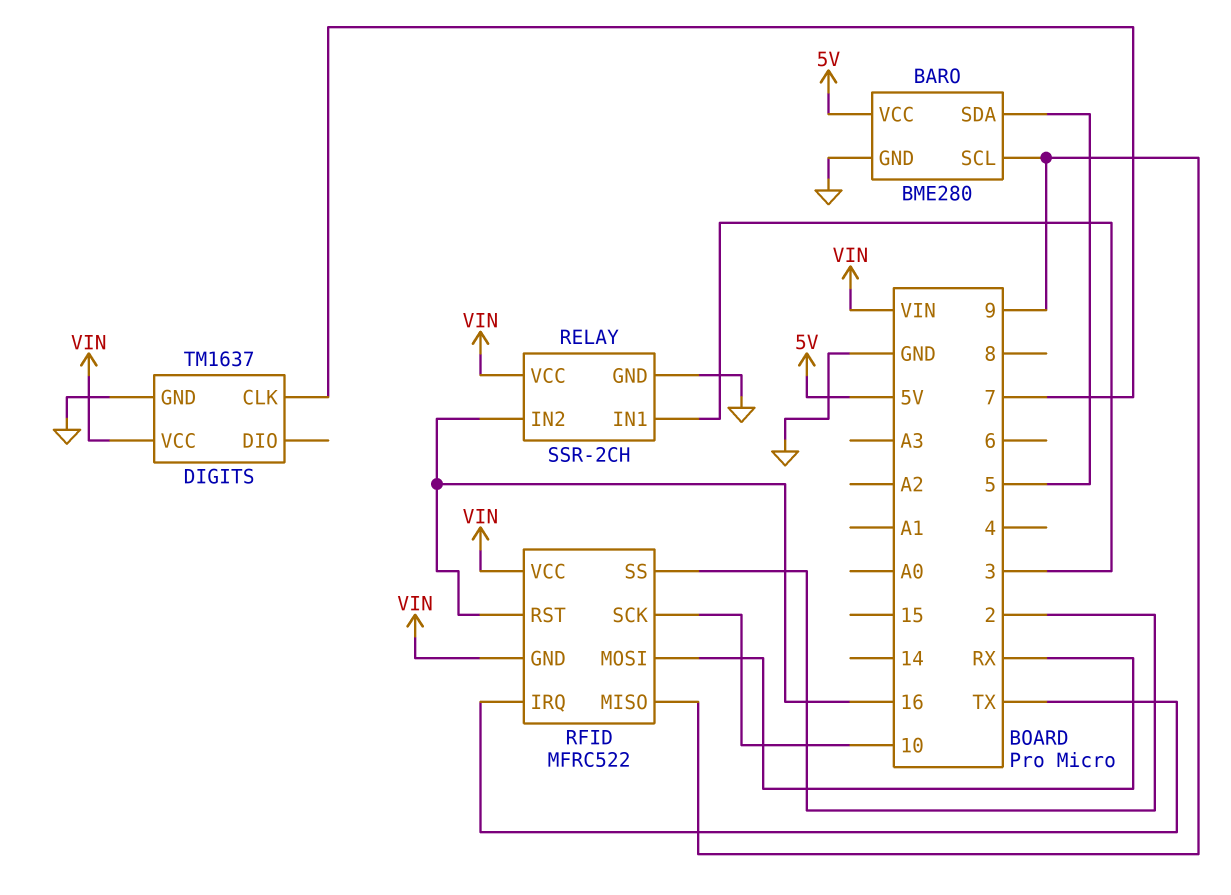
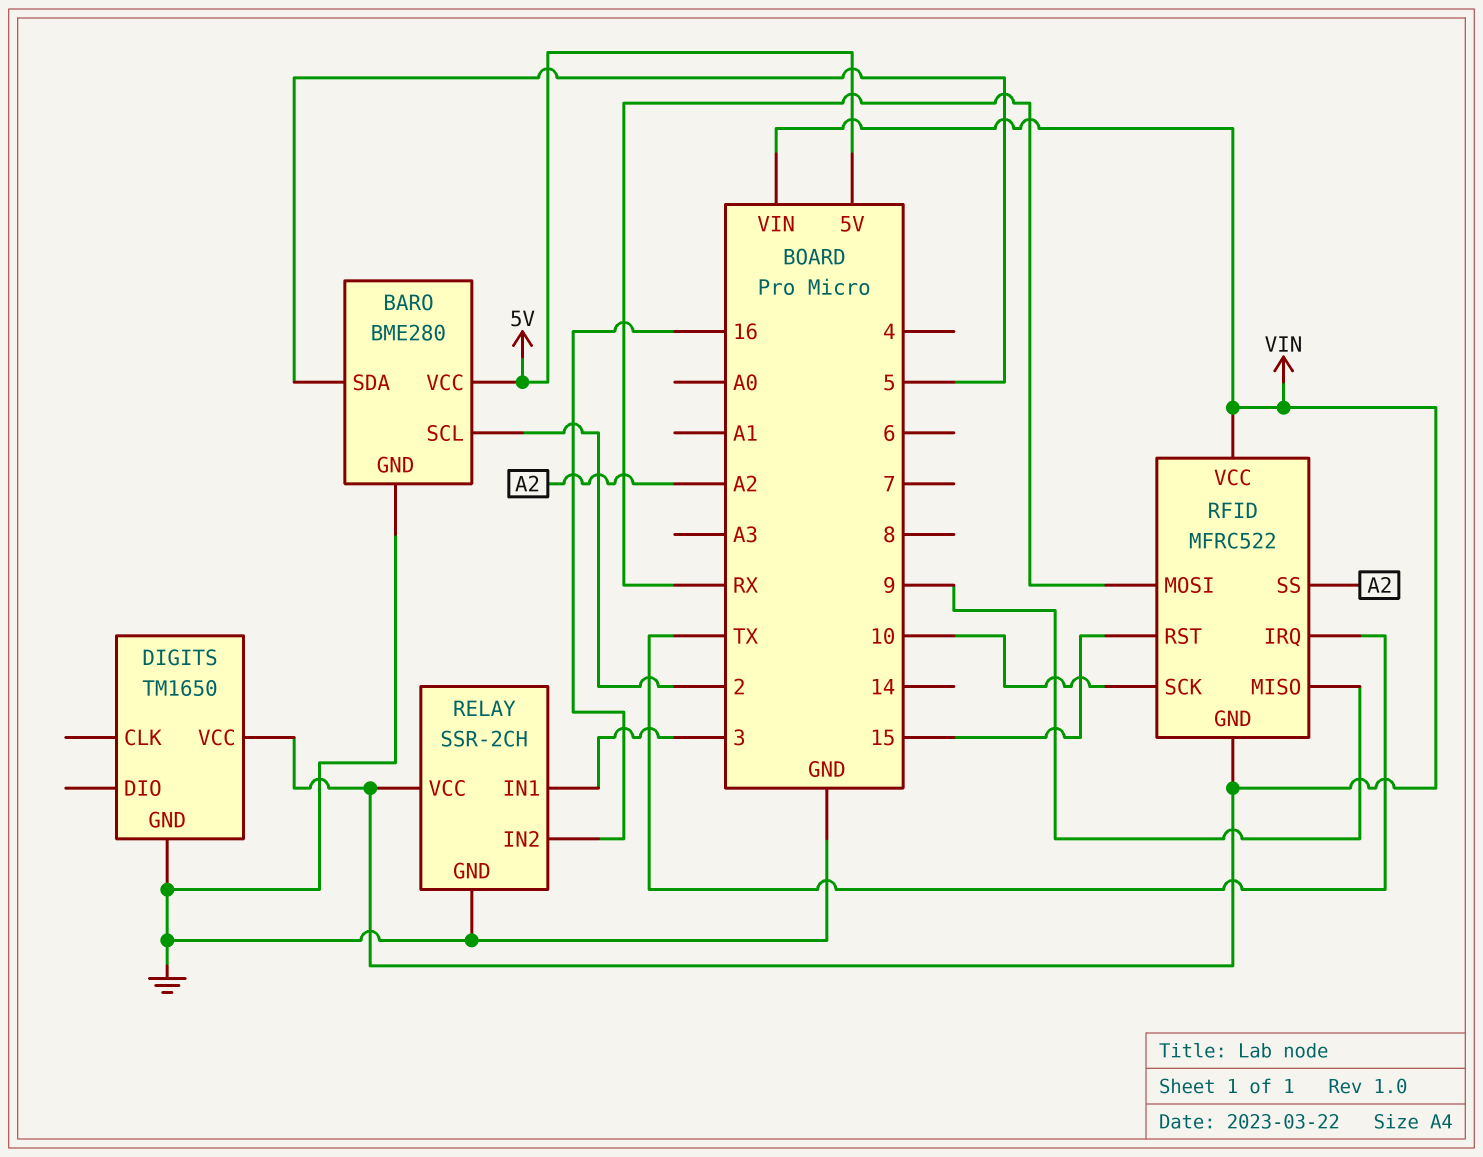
BARO pin SCL: 9 -> 2
DIGITS: TM1637 -> TM1650
DIGITS pin CLK: 7 -> none
RFID pin RST: 16 -> 15
RFID pin SS: 2 -> A2

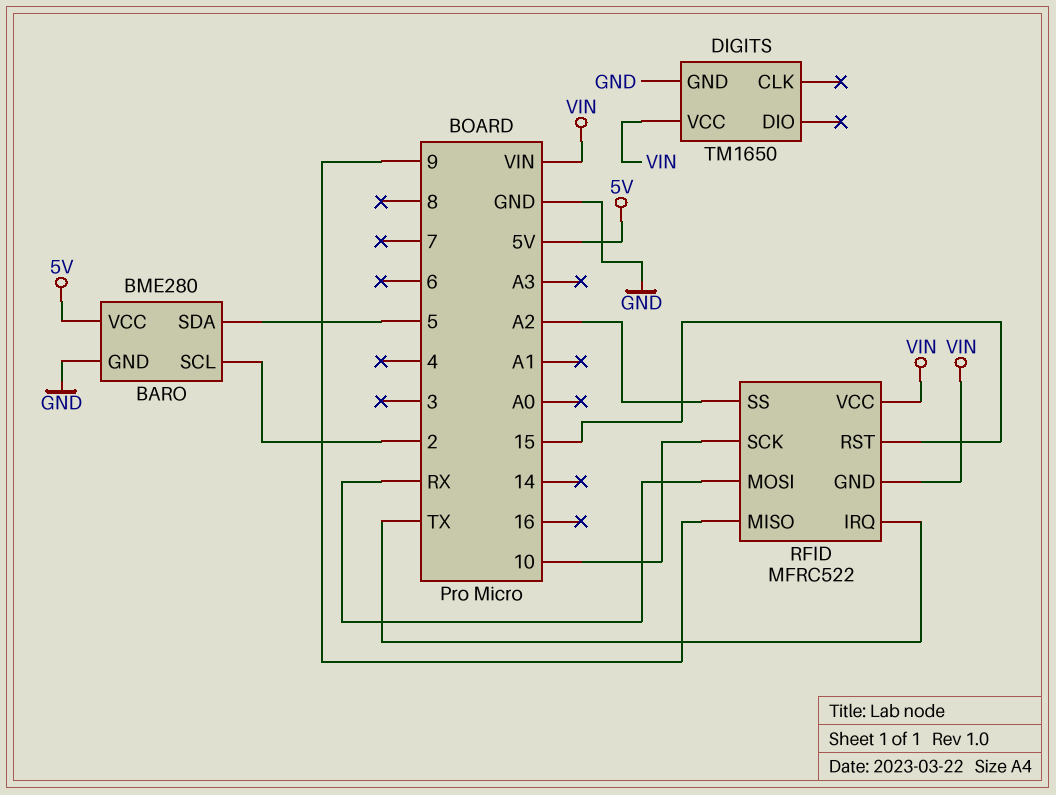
RELAY: SSR-2CH -> none
RELAY pin GND: GND -> none
RELAY pin IN1: 3 -> none
RELAY pin IN2: 16 -> none
RELAY pin VCC: VIN -> none

